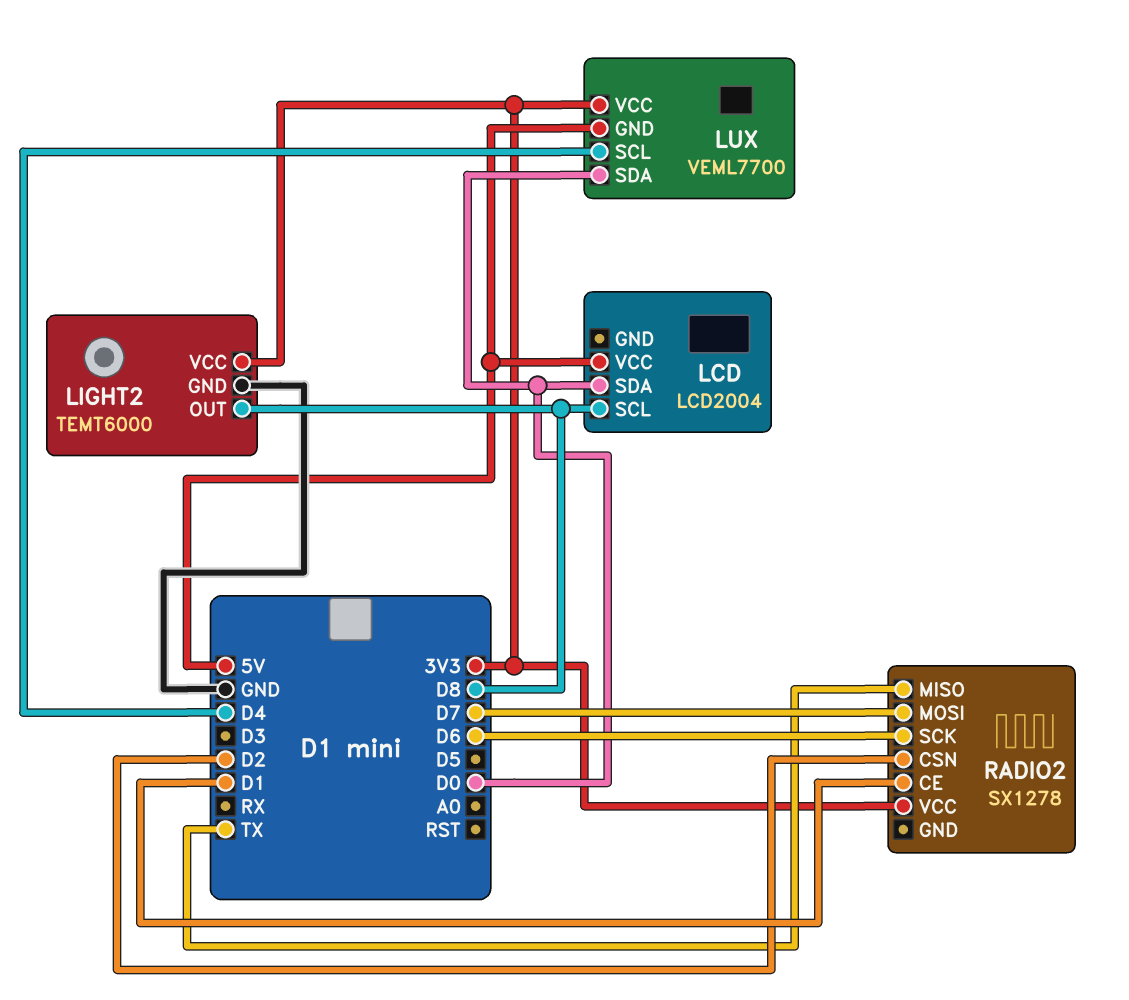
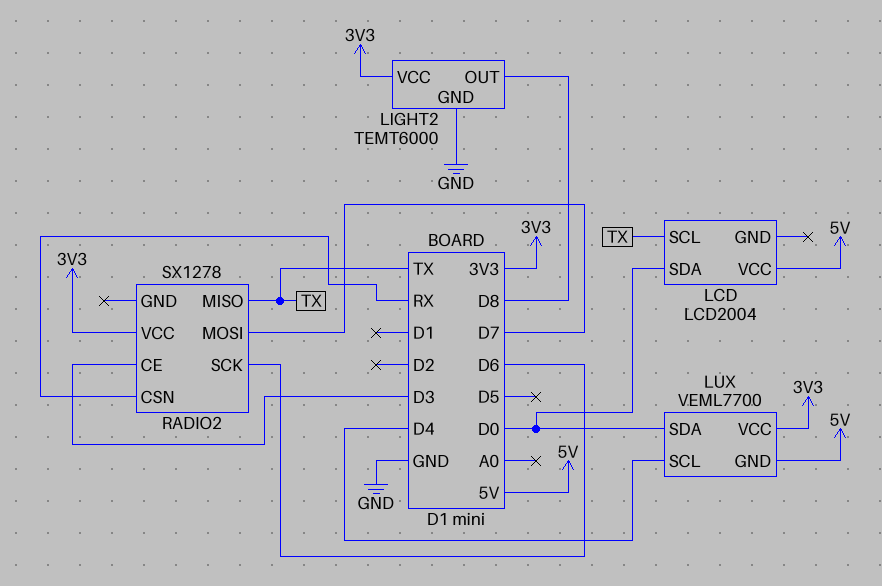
LCD pin SCL: D8 -> TX
RADIO2 pin CE: D1 -> D3
RADIO2 pin CSN: D2 -> RX

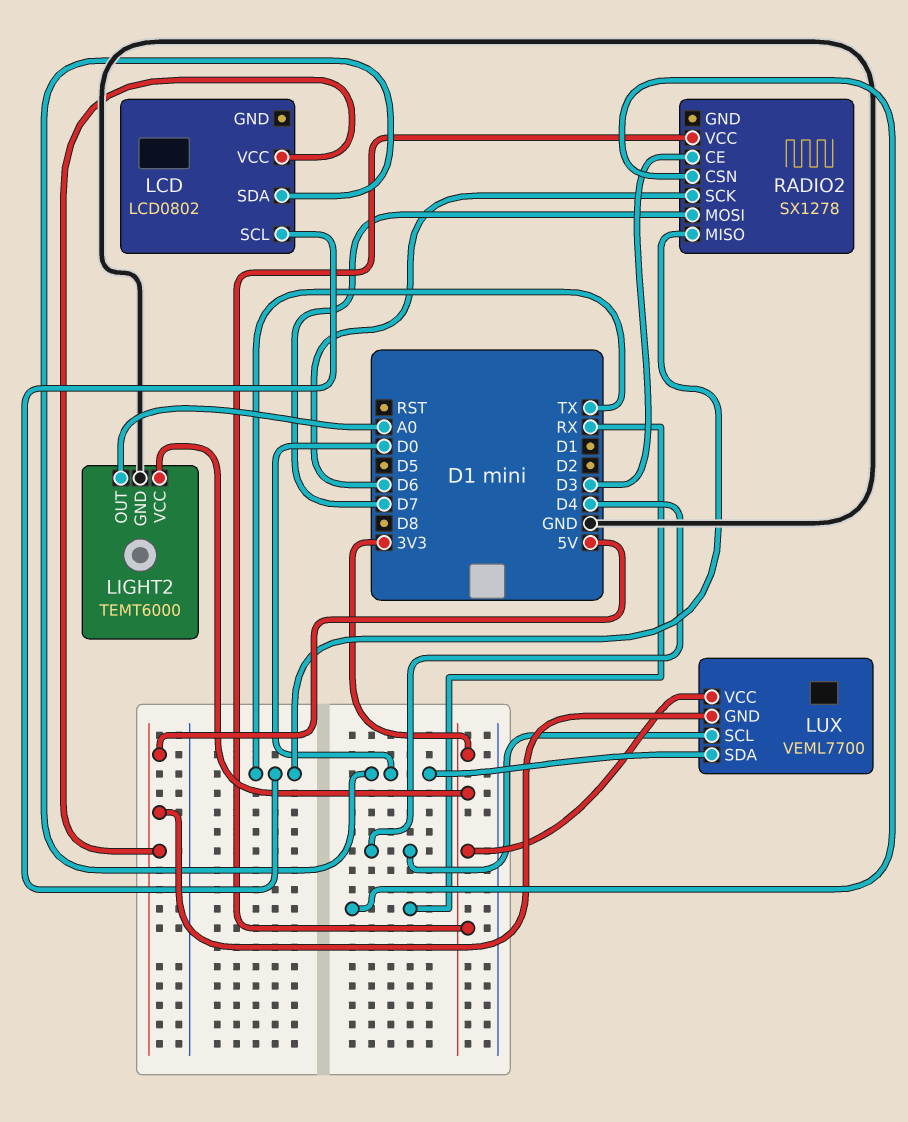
LCD: LCD2004 -> LCD0802
LIGHT2 pin OUT: D8 -> A0

